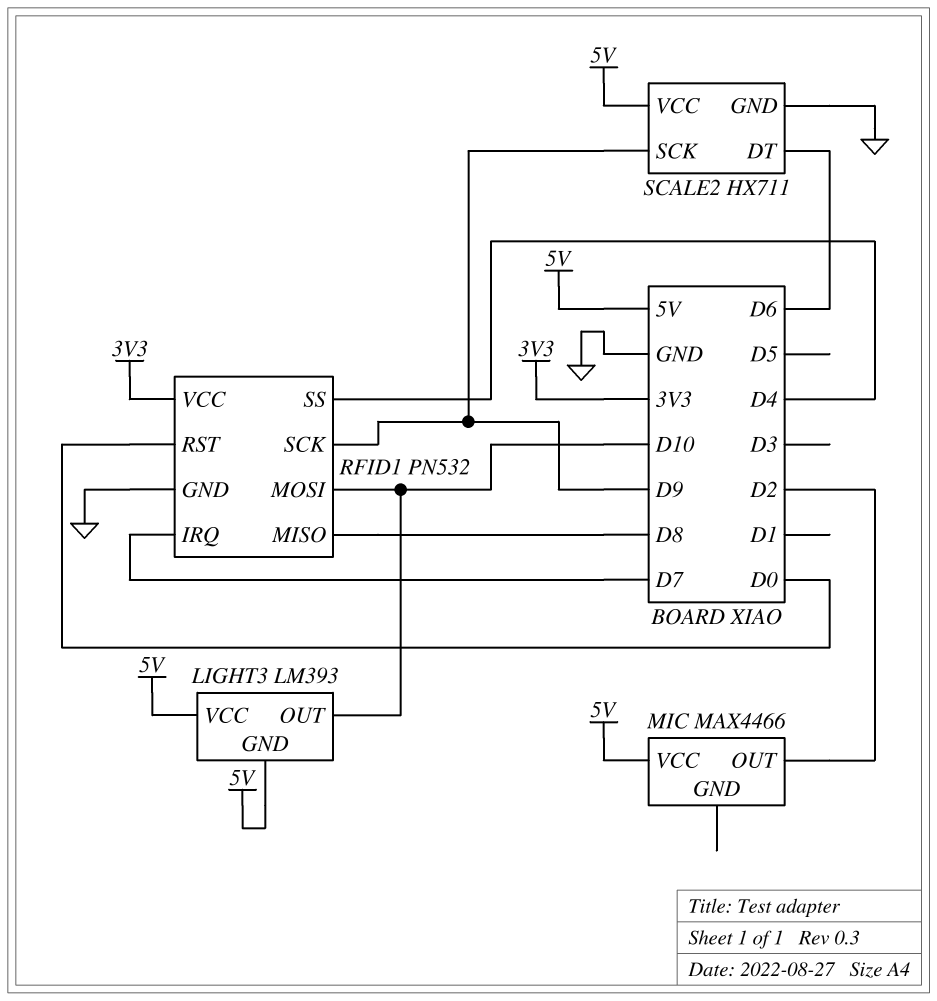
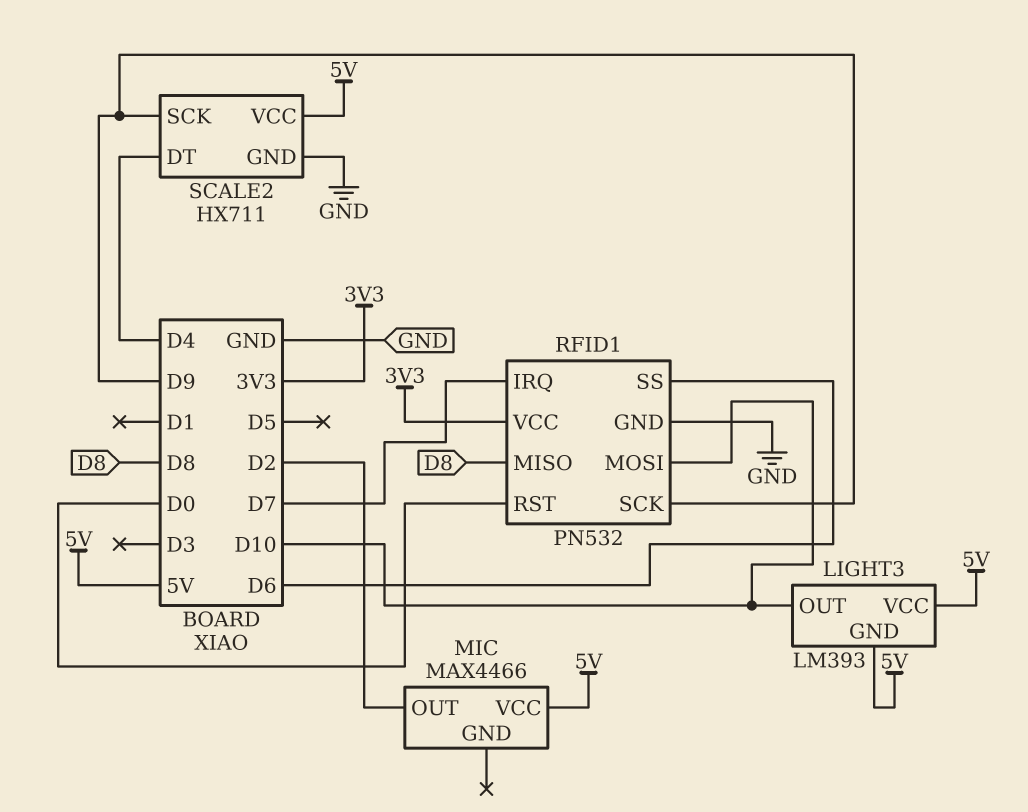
RFID1 pin SS: D4 -> D6
SCALE2 pin DT: D6 -> D4

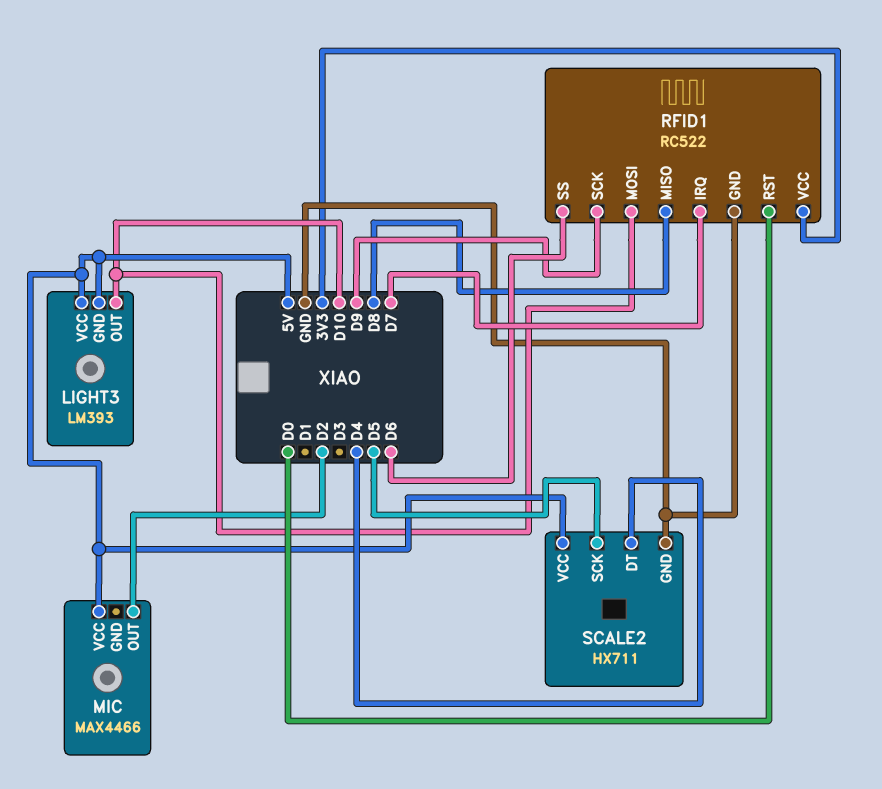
RFID1: PN532 -> RC522
SCALE2 pin SCK: D9 -> D5

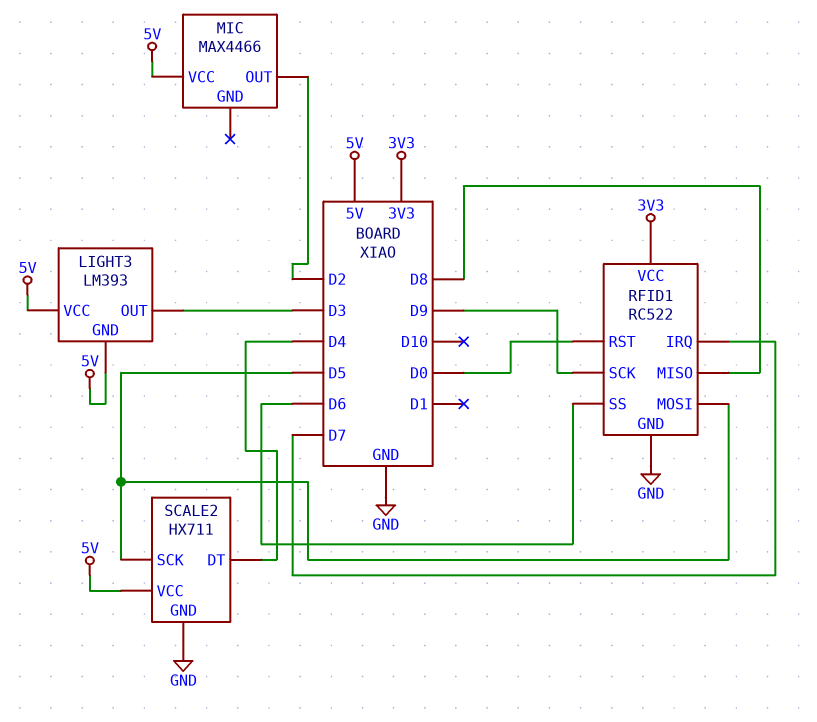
LIGHT3 pin OUT: D10 -> D3
RFID1 pin MOSI: D10 -> D5

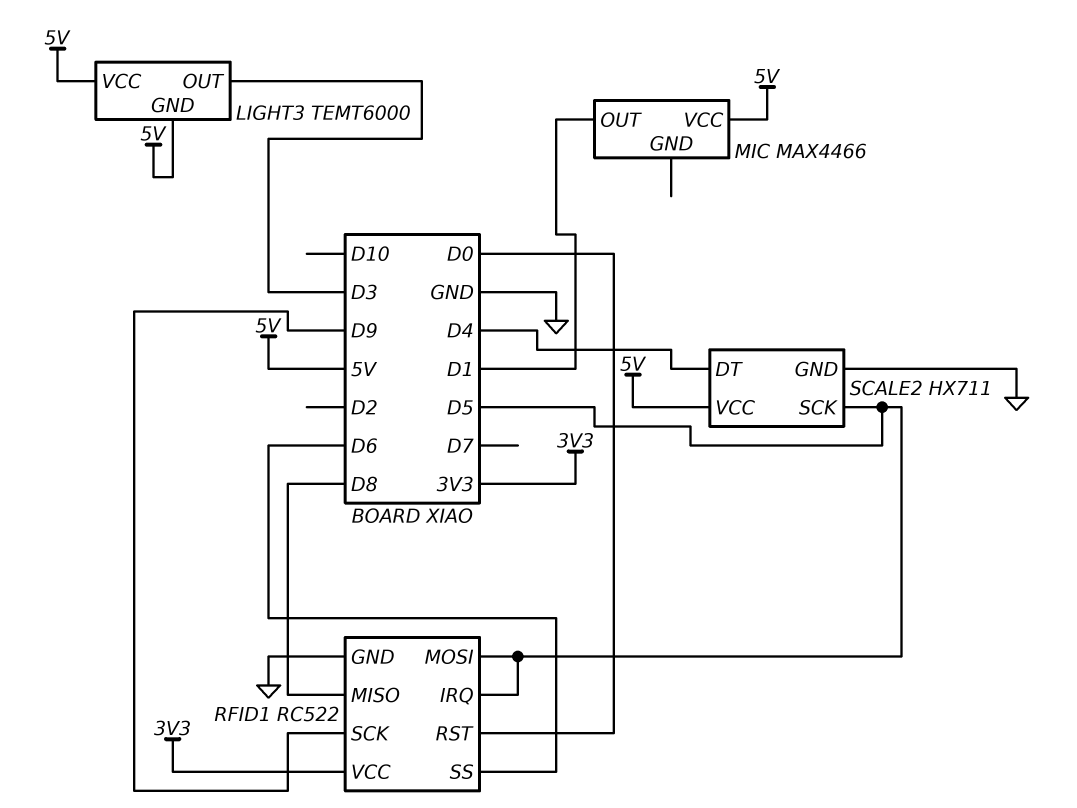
LIGHT3: LM393 -> TEMT6000
MIC pin OUT: D2 -> D1
RFID1 pin IRQ: D7 -> D5

